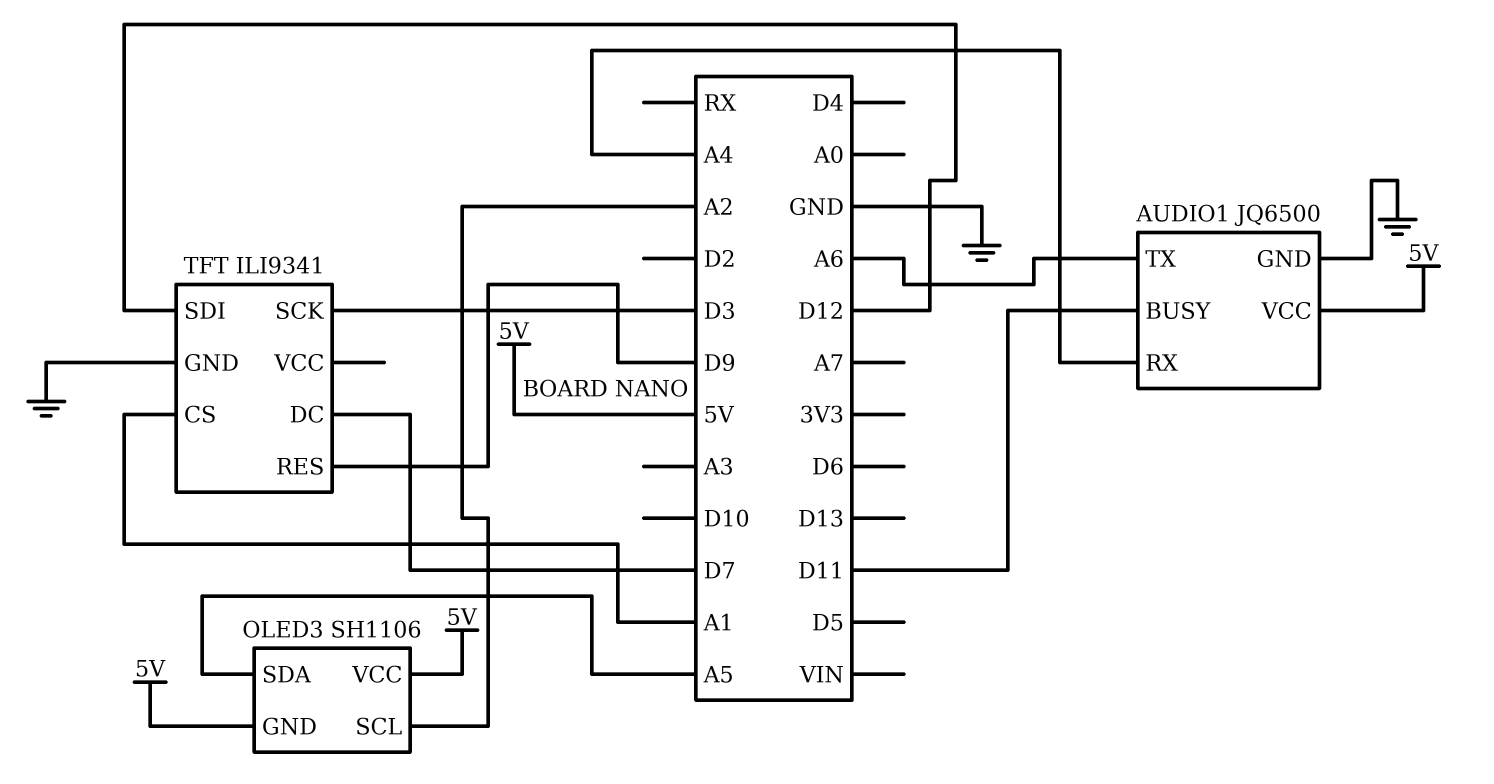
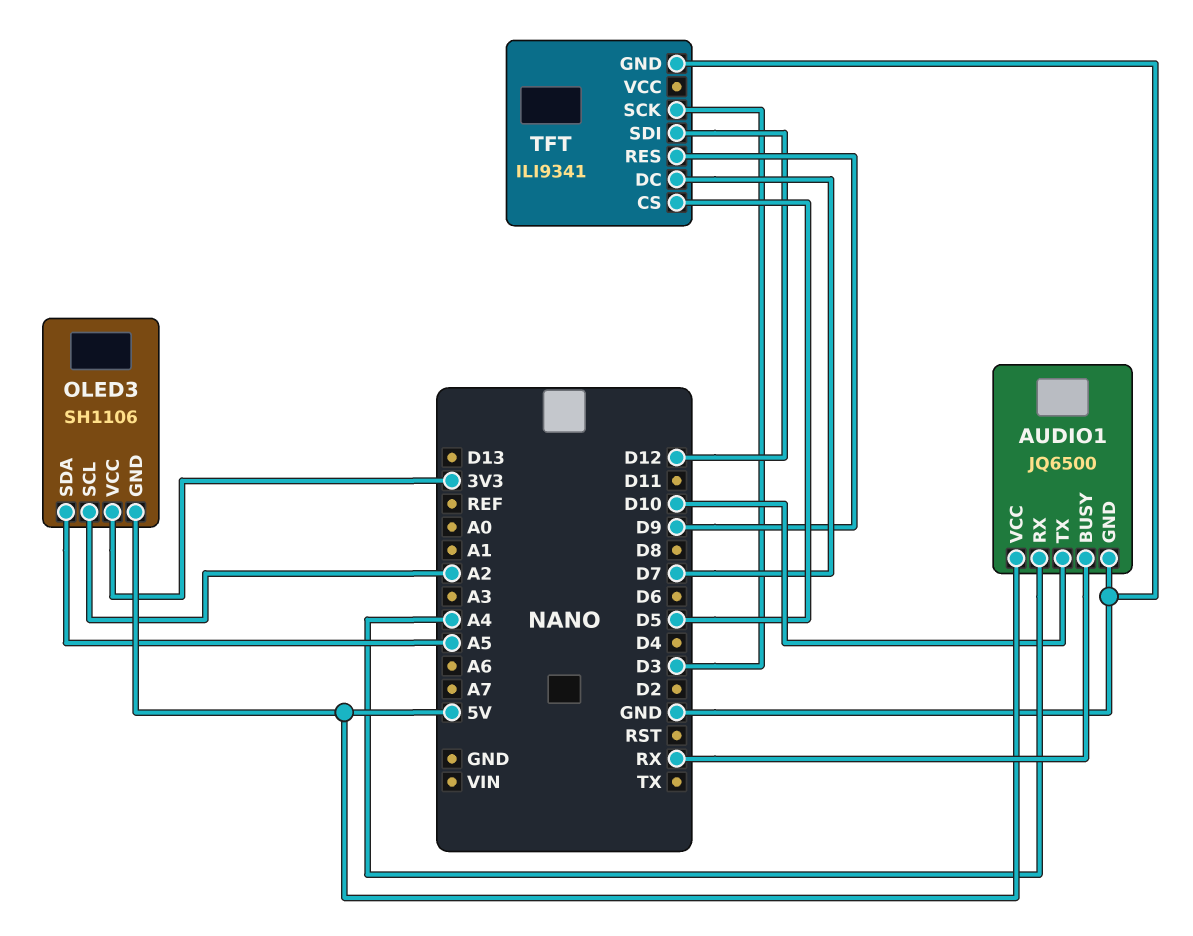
AUDIO1 pin BUSY: D11 -> RX
AUDIO1 pin TX: A6 -> D10
OLED3 pin VCC: 5V -> 3V3
TFT pin CS: A1 -> D5

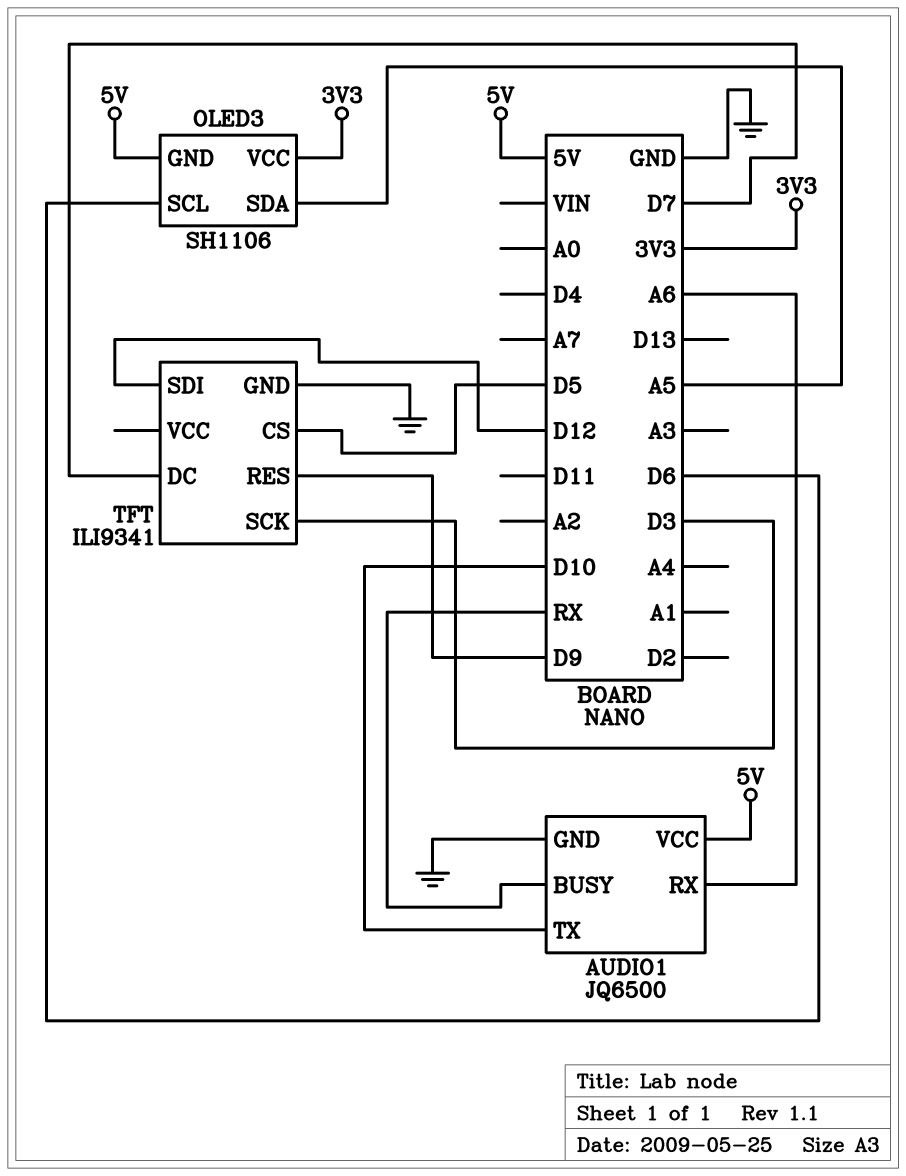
AUDIO1 pin RX: A4 -> A6
OLED3 pin SCL: A2 -> D6

